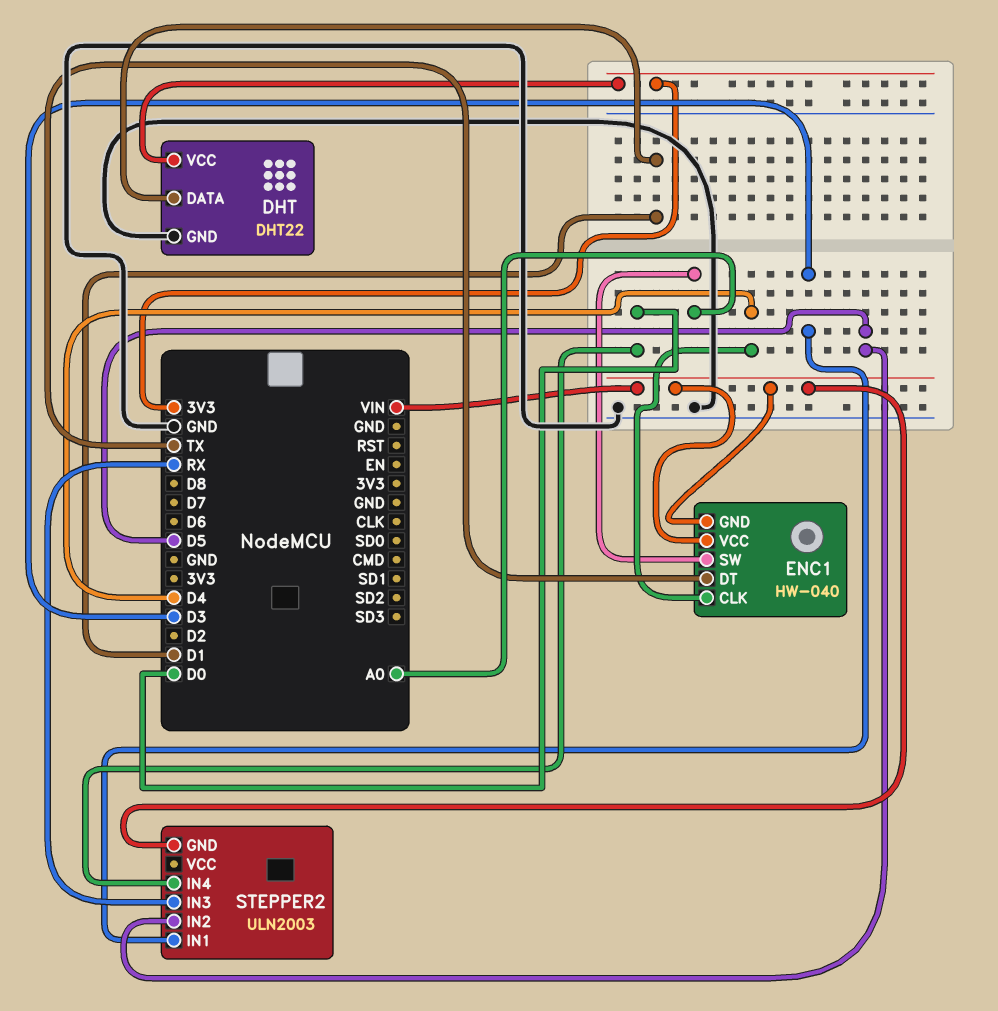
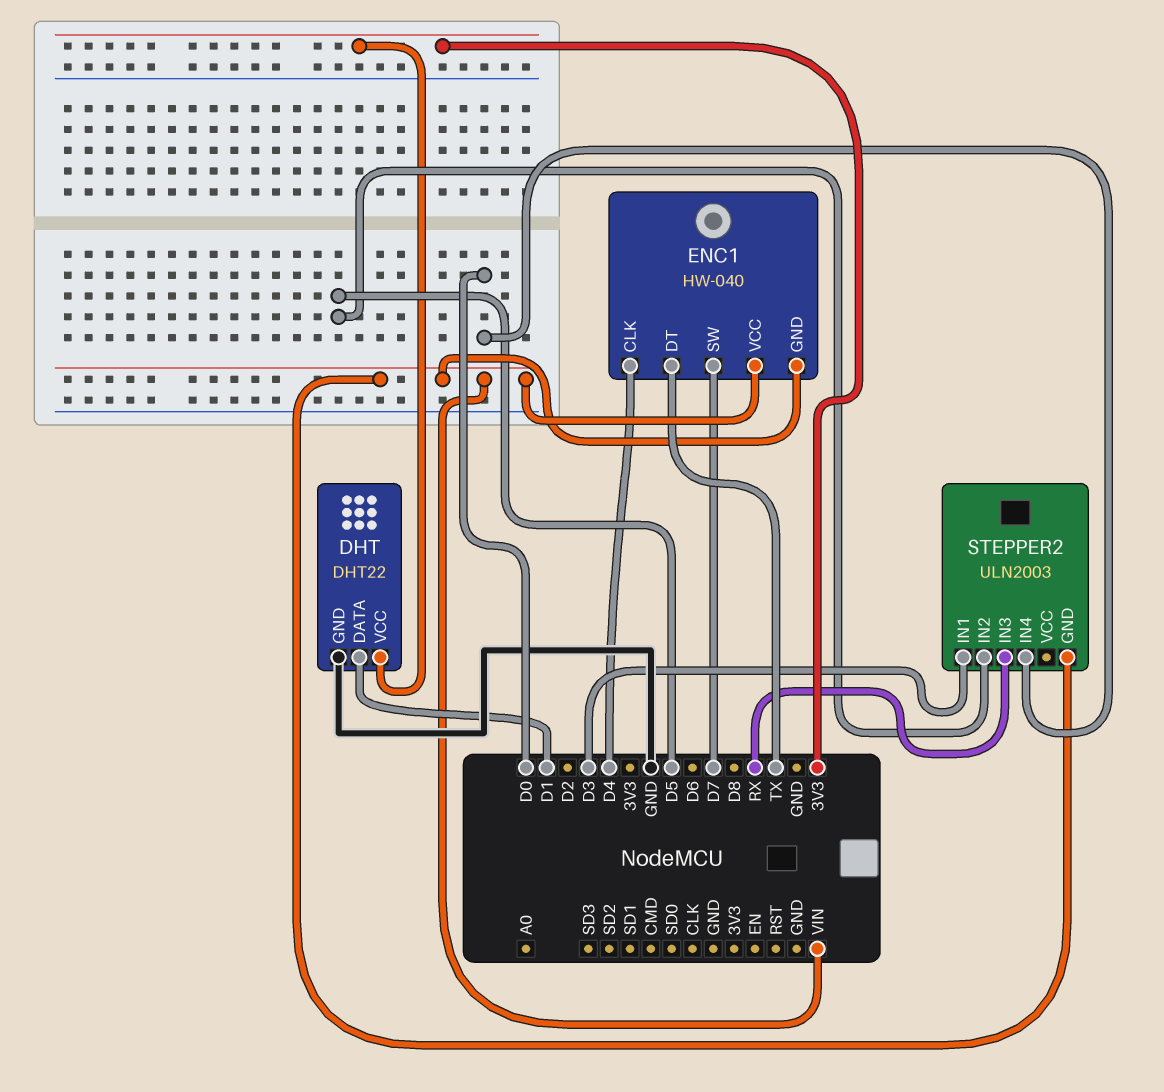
ENC1 pin SW: A0 -> D7

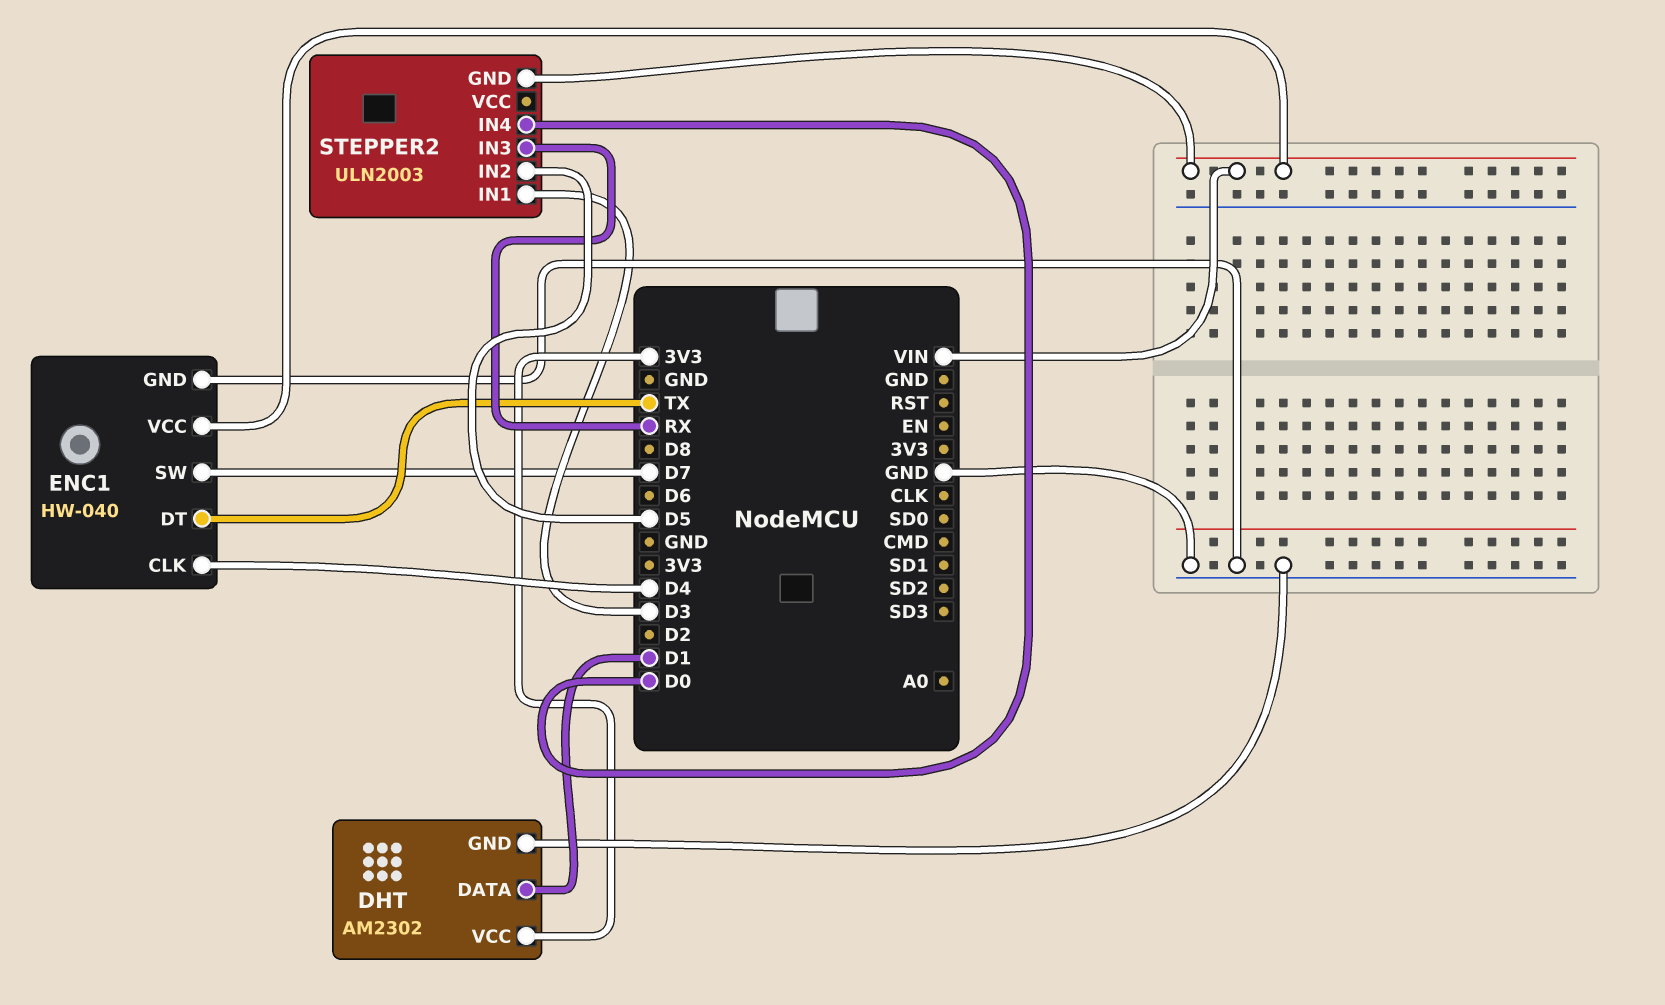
DHT: DHT22 -> AM2302
ENC1 pin GND: VIN -> GND

